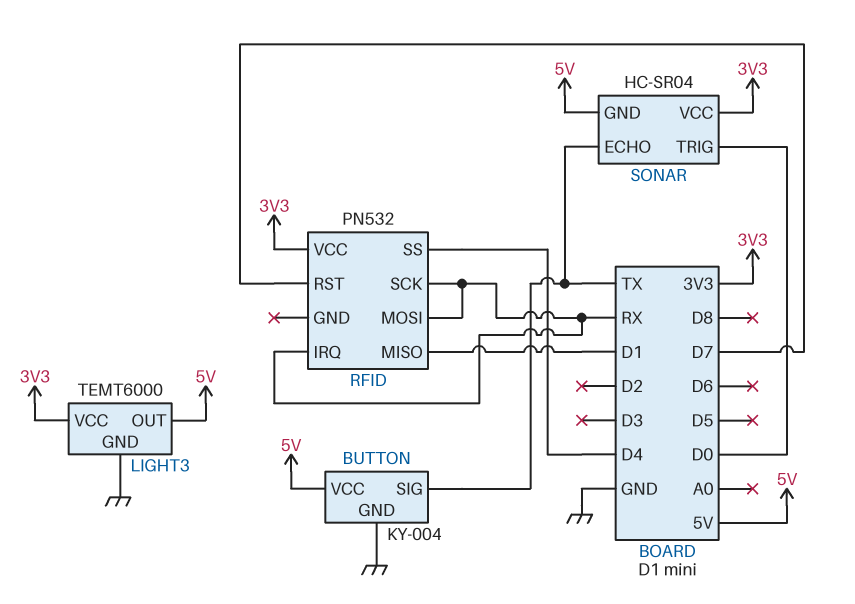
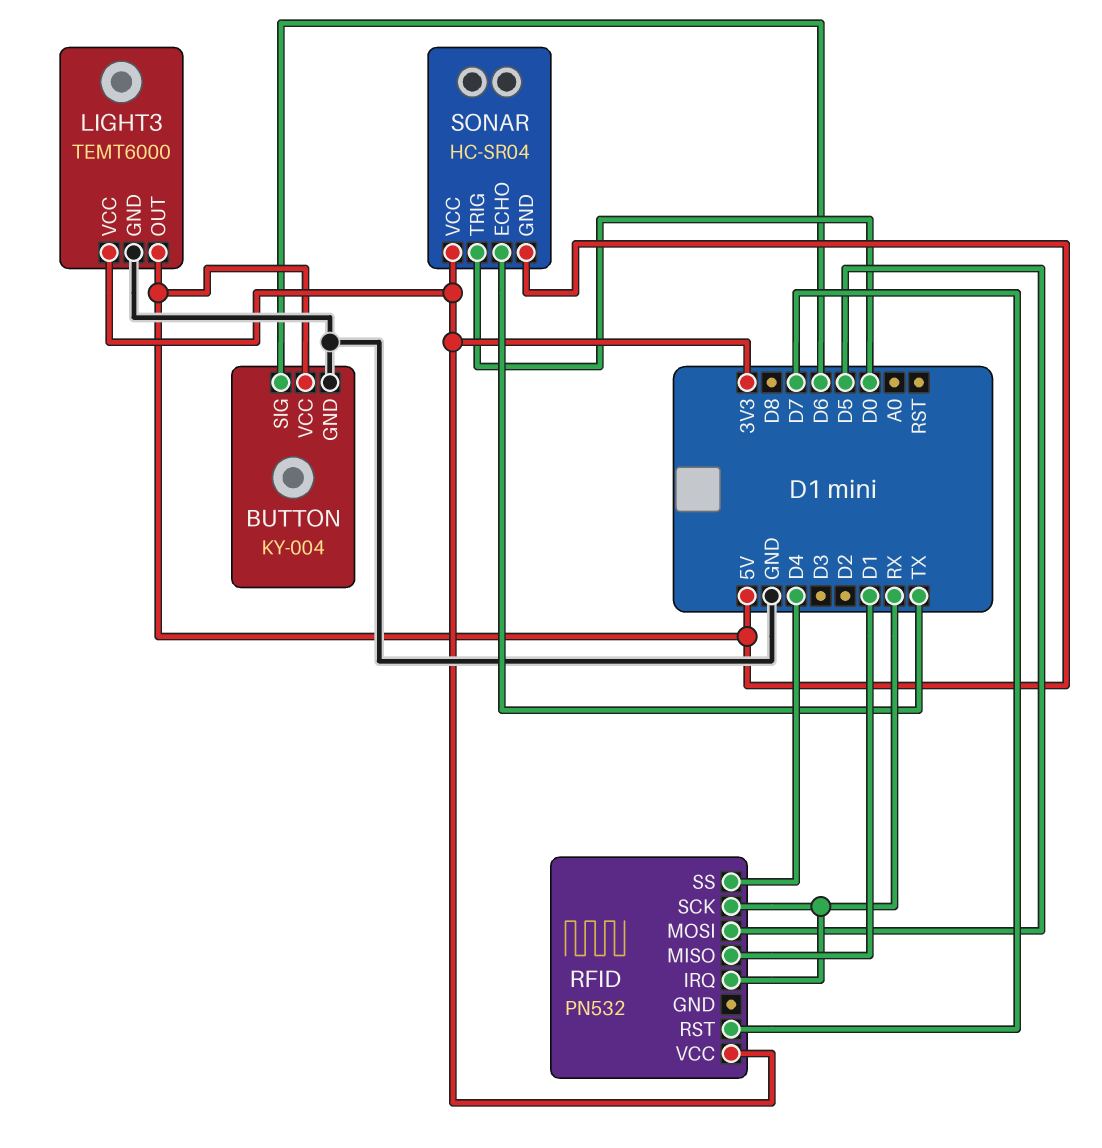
BUTTON pin SIG: TX -> D6
RFID pin MOSI: RX -> D5

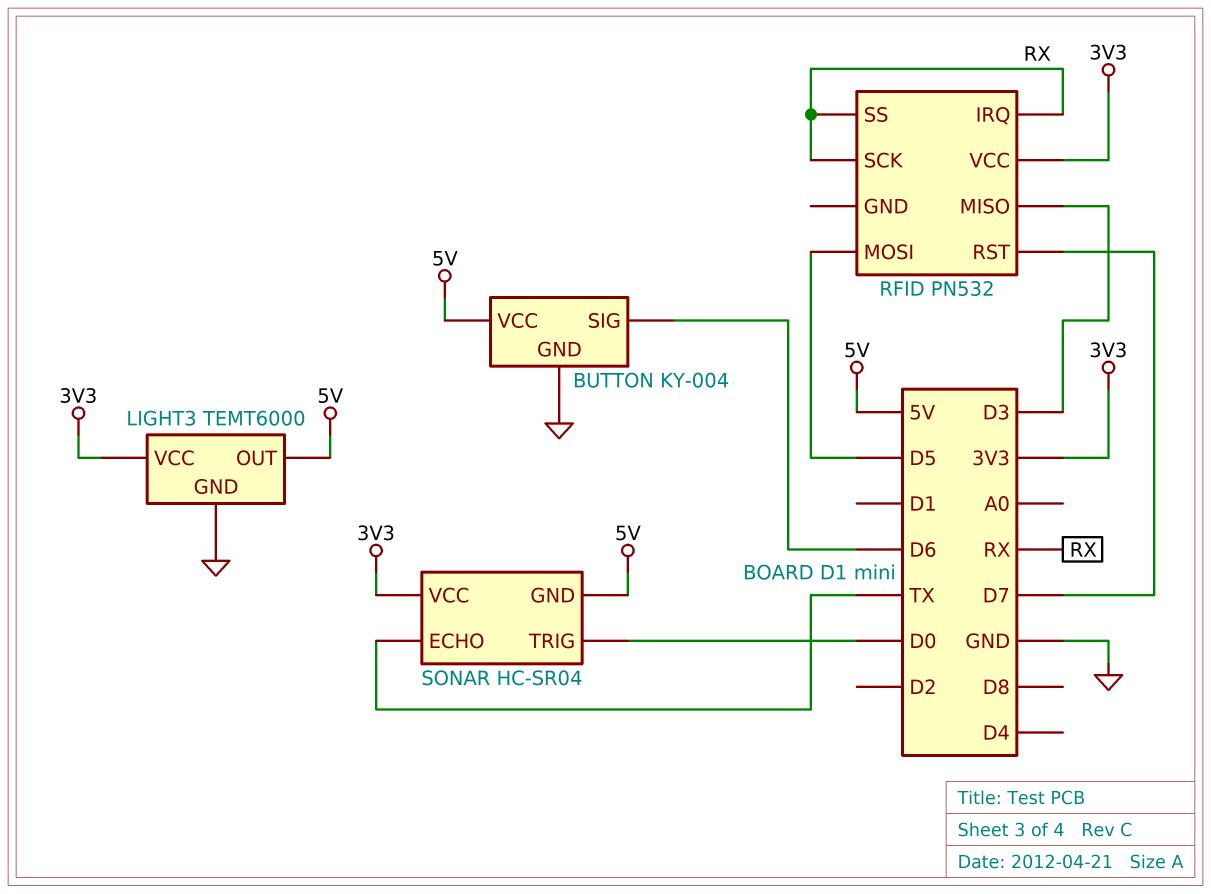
RFID pin MISO: D1 -> D3
RFID pin SS: D4 -> RX

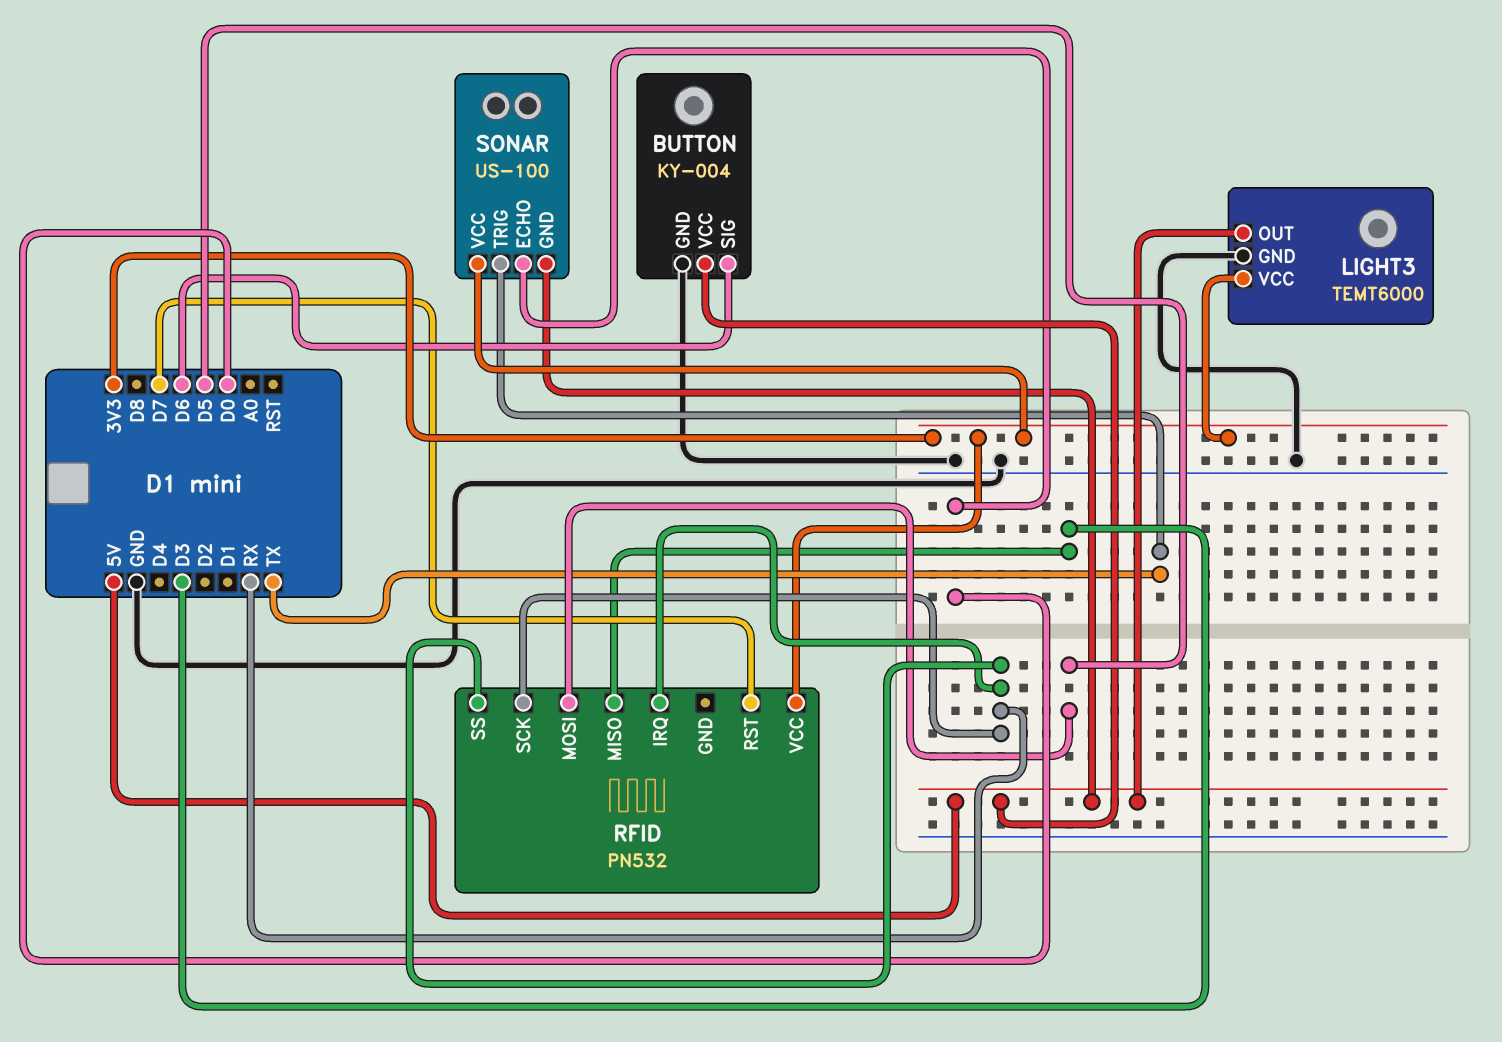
SONAR: HC-SR04 -> US-100
SONAR pin ECHO: TX -> D0
SONAR pin TRIG: D0 -> TX

